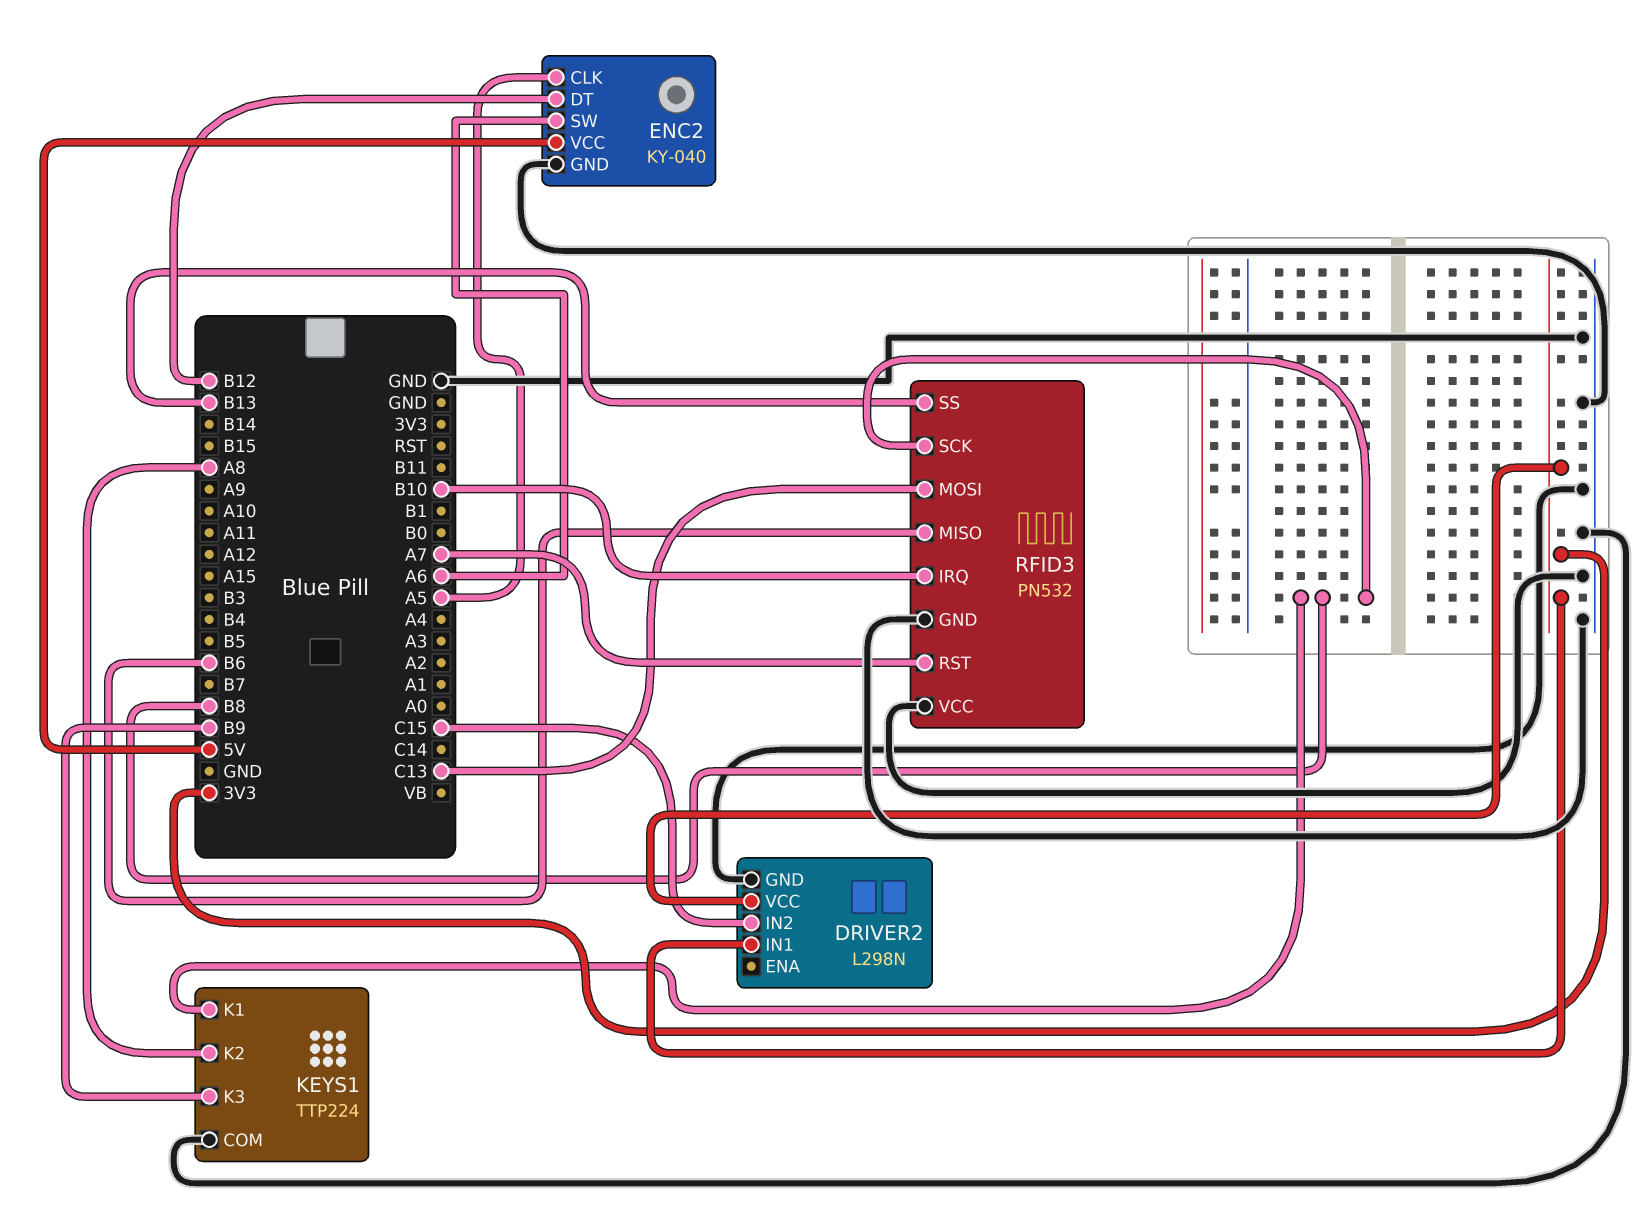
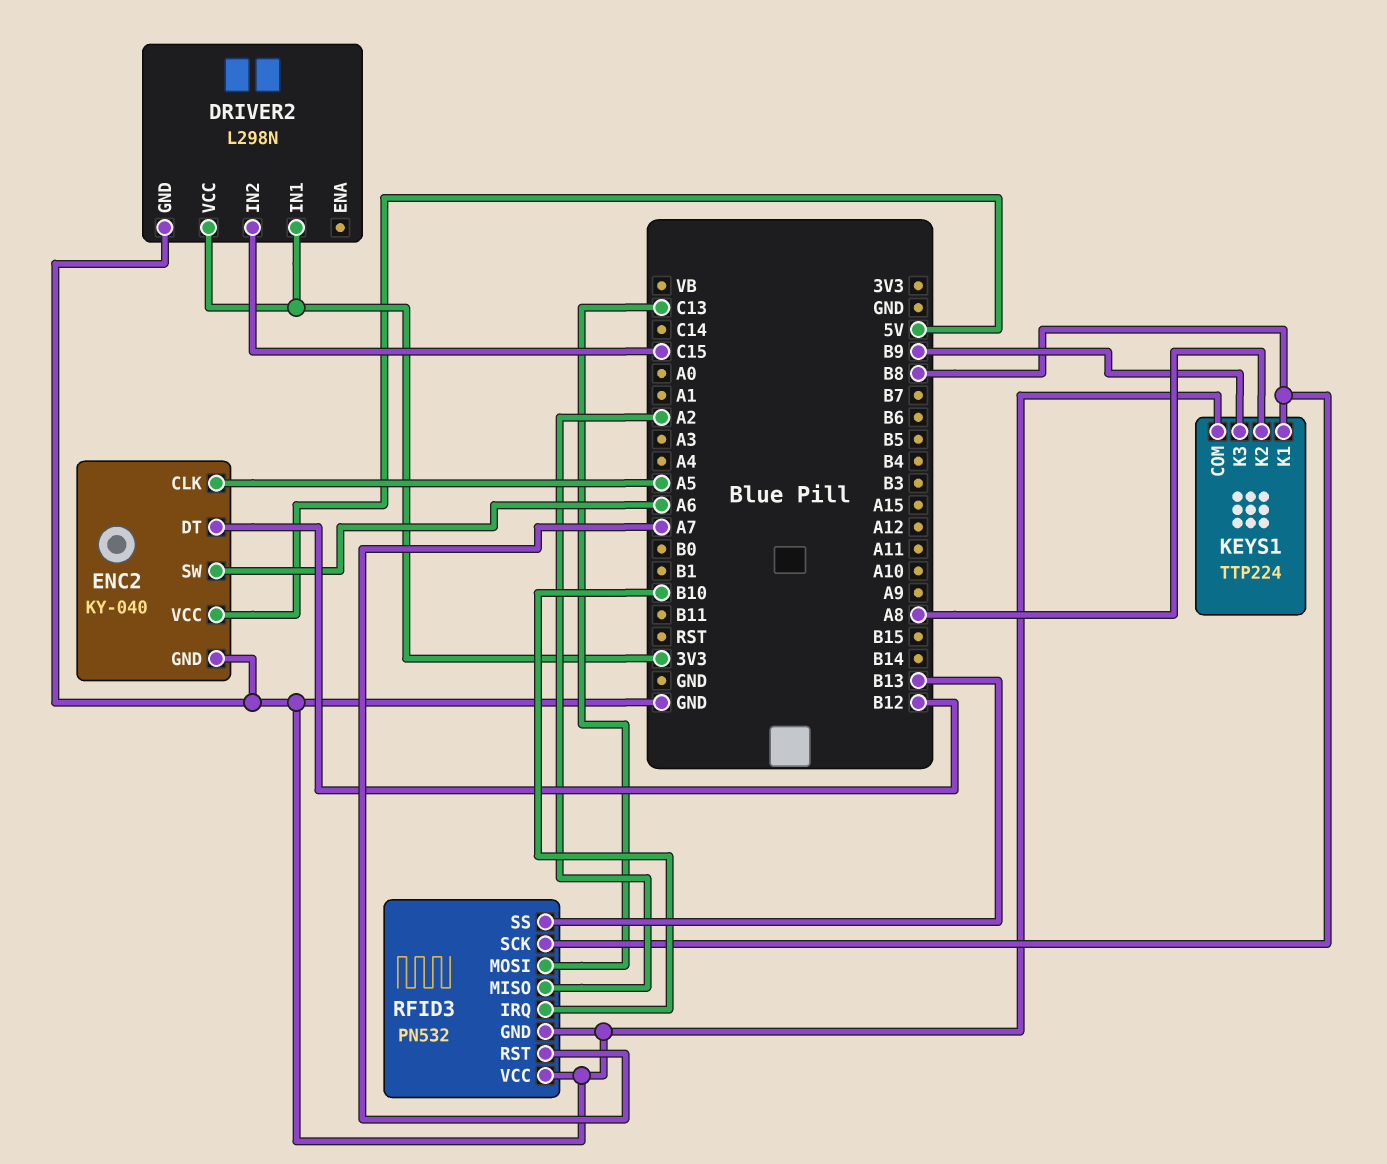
RFID3 pin MISO: B6 -> A2

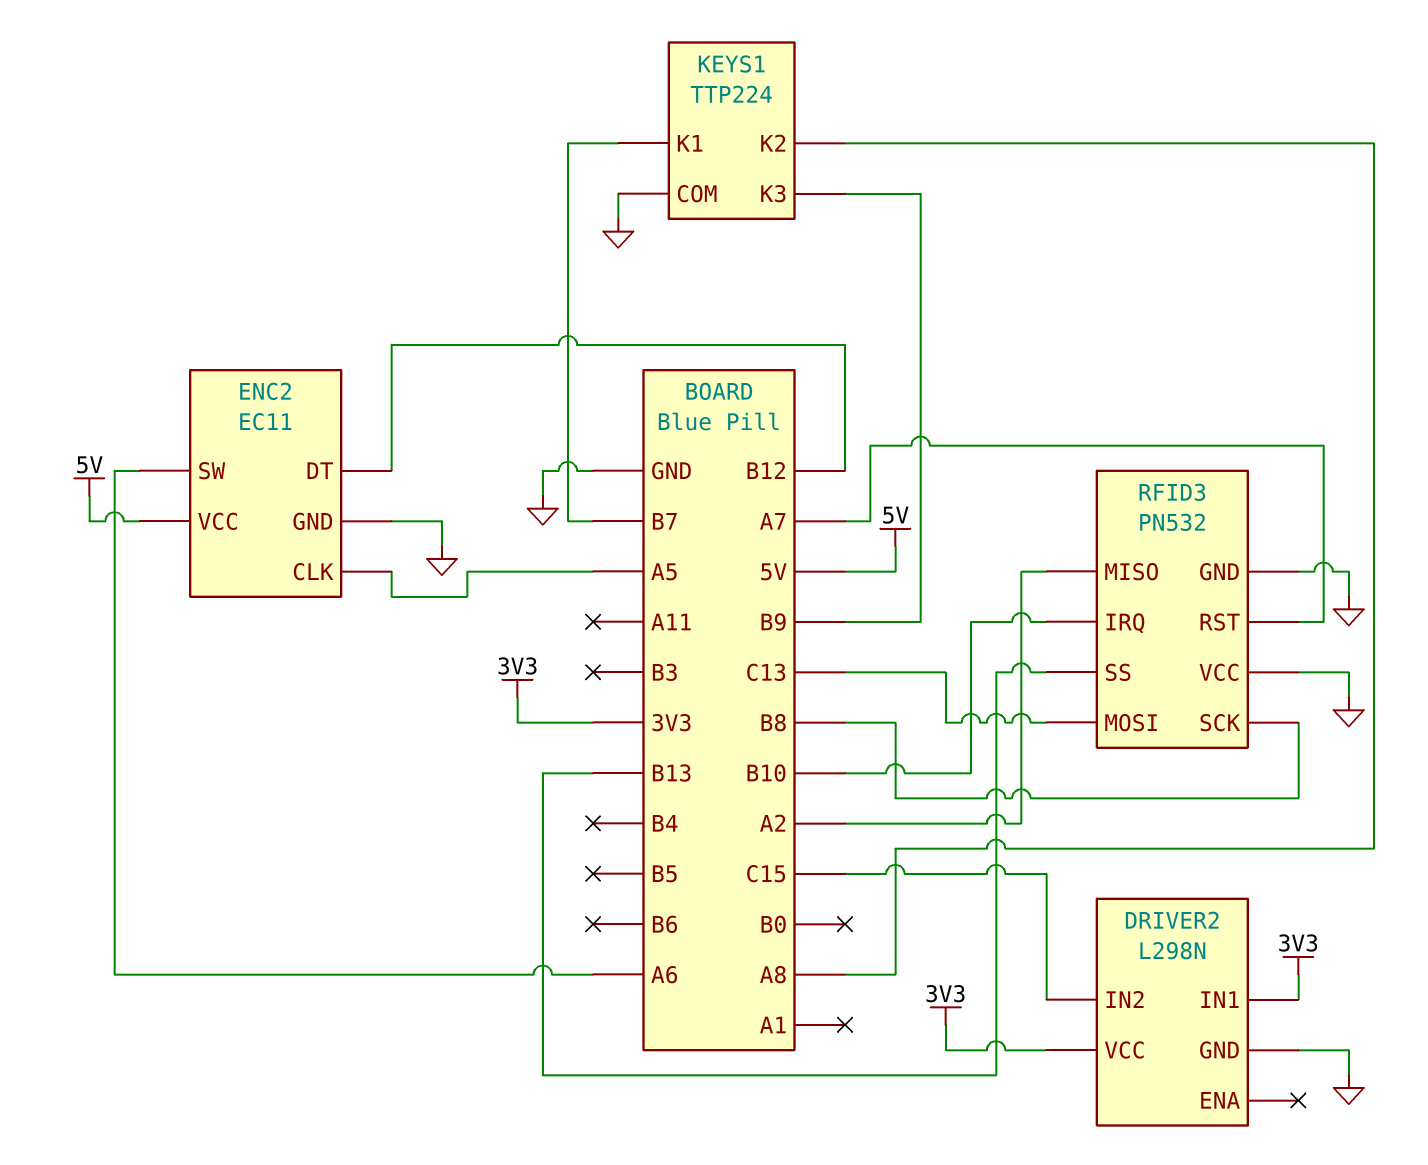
ENC2: KY-040 -> EC11
KEYS1 pin K1: B8 -> B7

